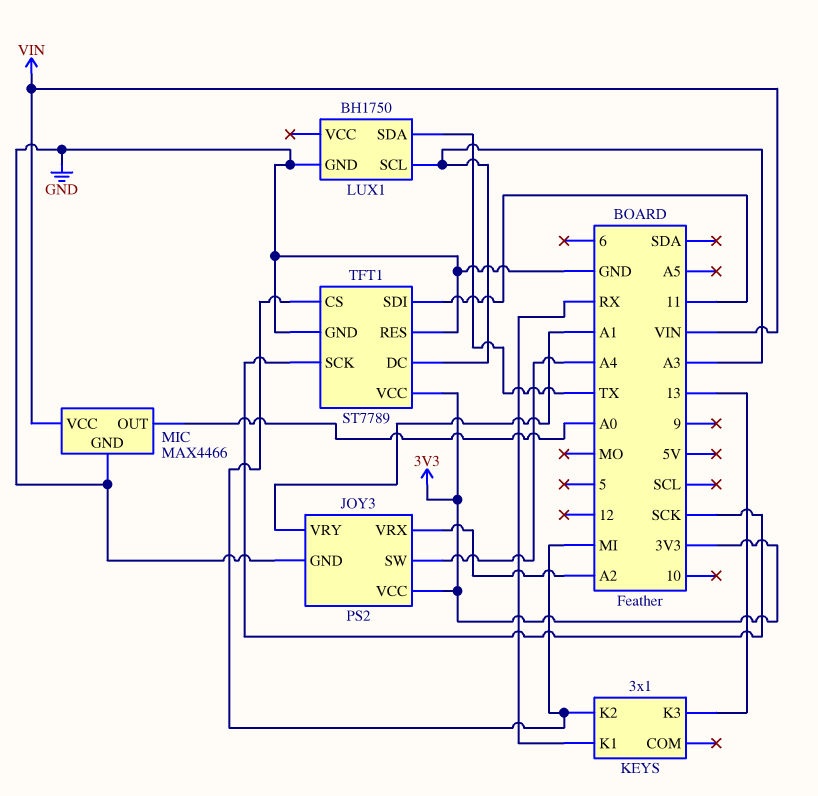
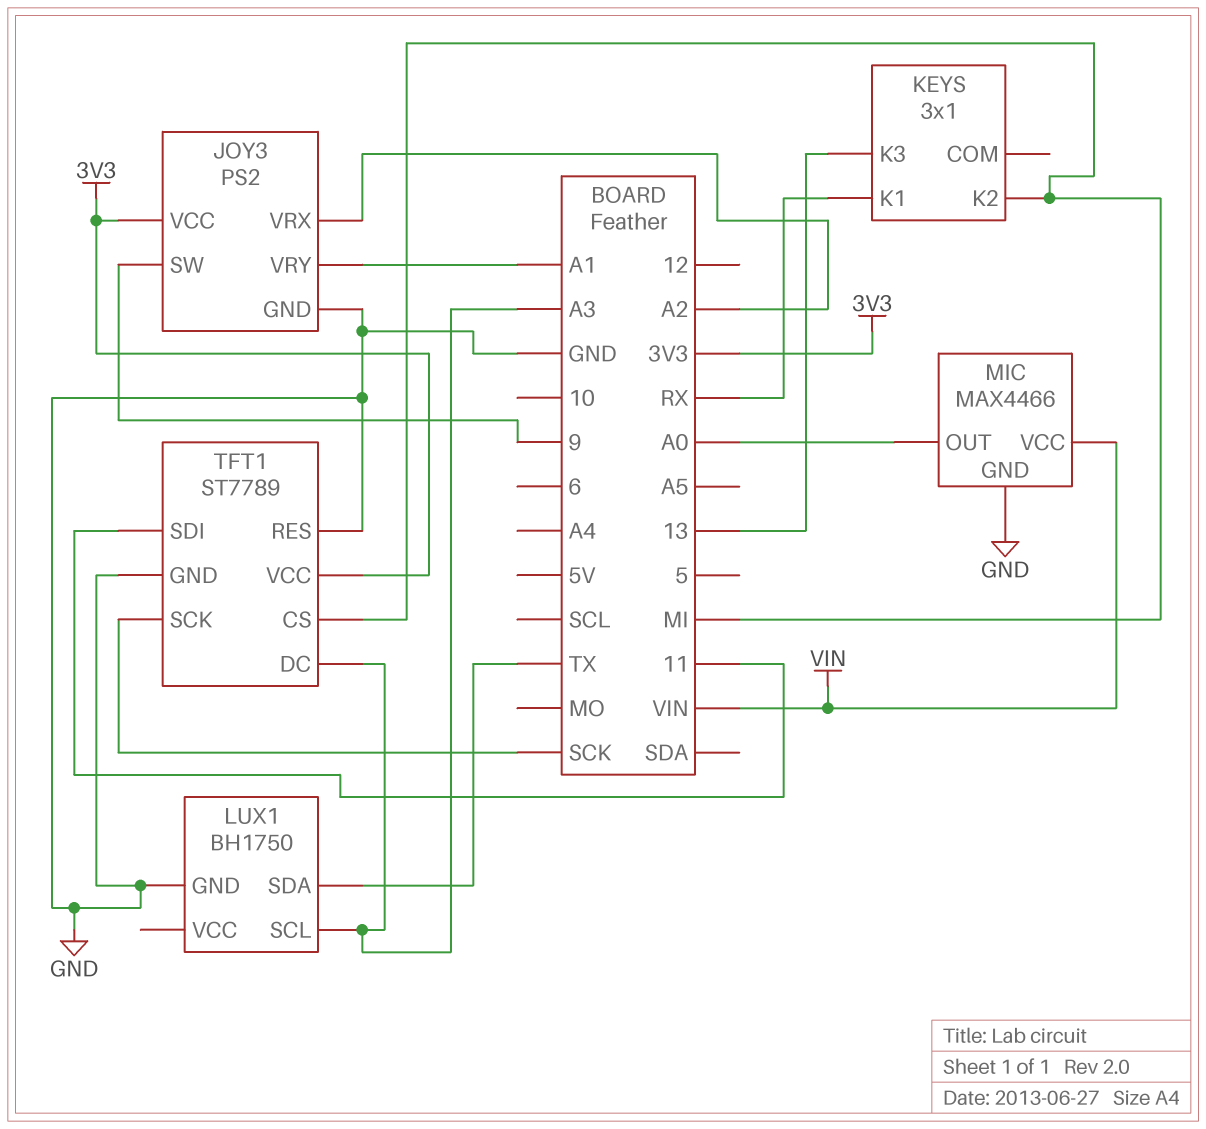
JOY3 pin SW: A4 -> 9

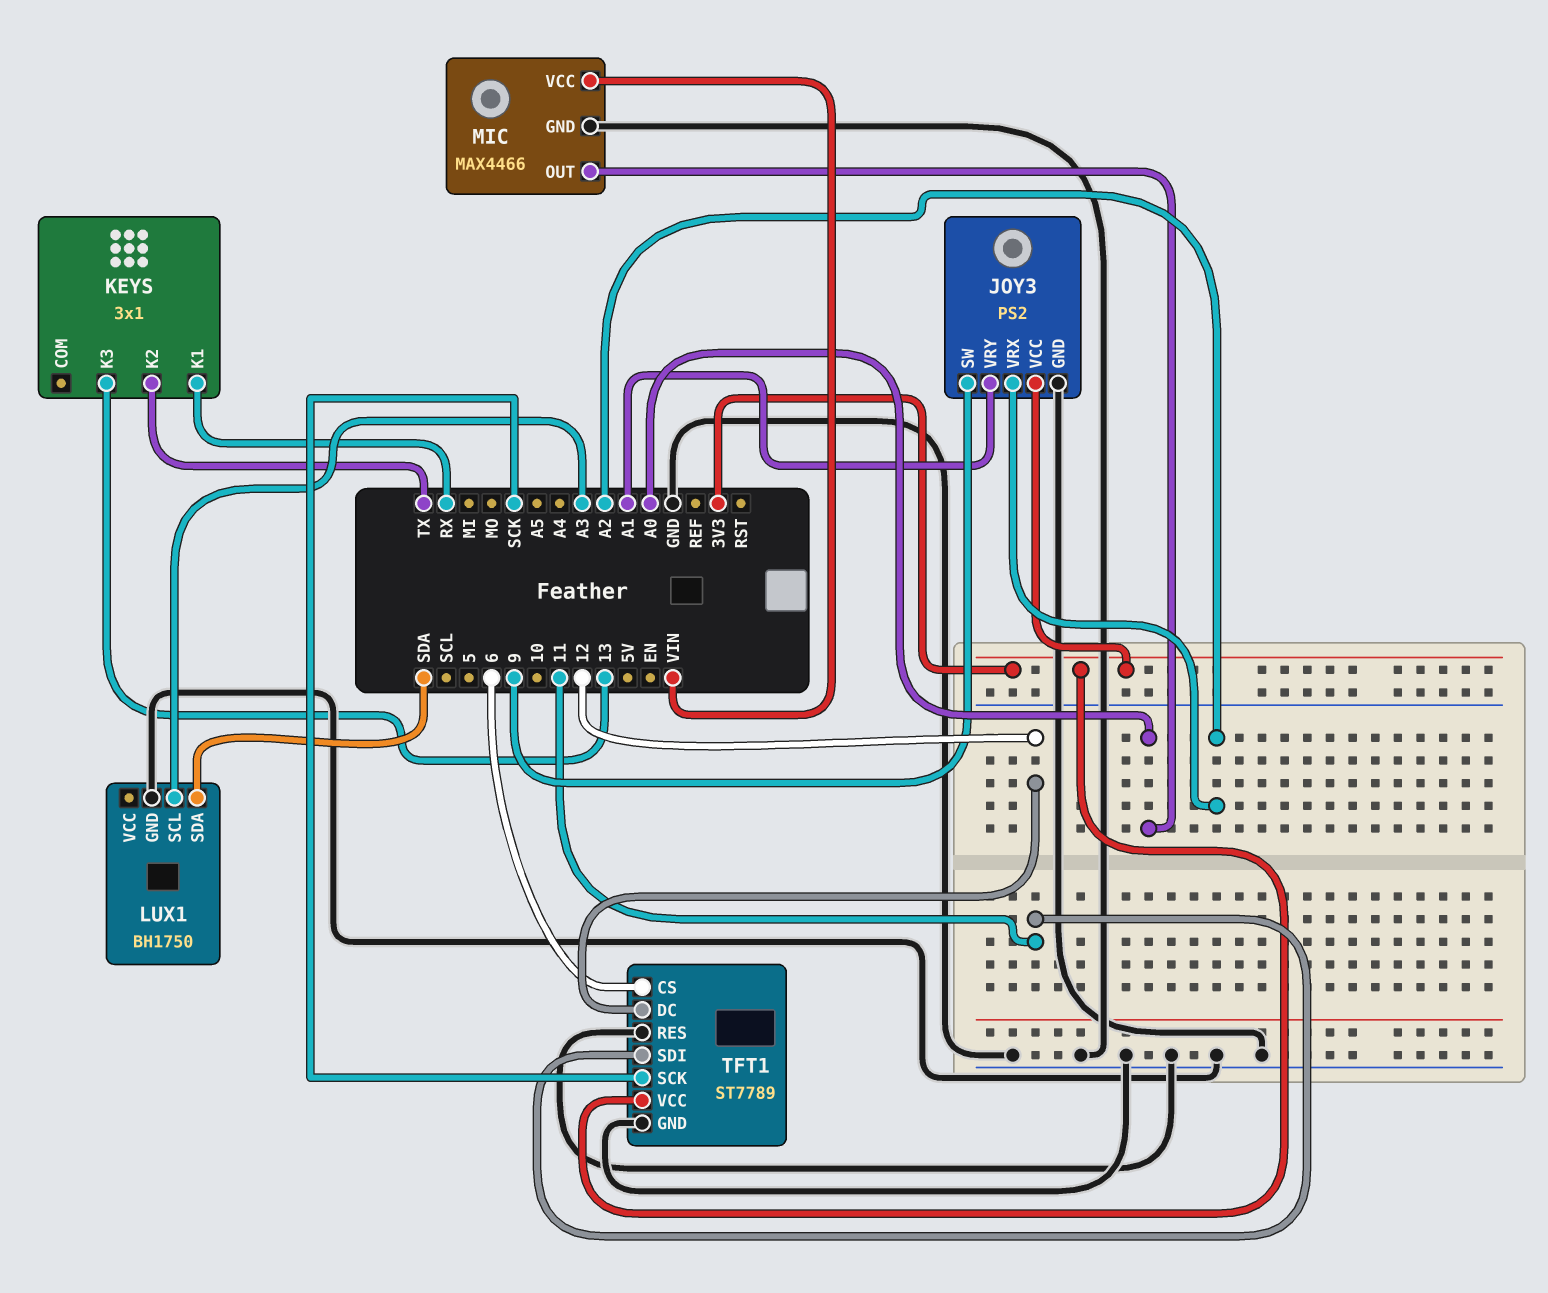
KEYS pin K2: MI -> TX
LUX1 pin SDA: TX -> SDA
TFT1 pin CS: MI -> 6
TFT1 pin DC: A3 -> 12

